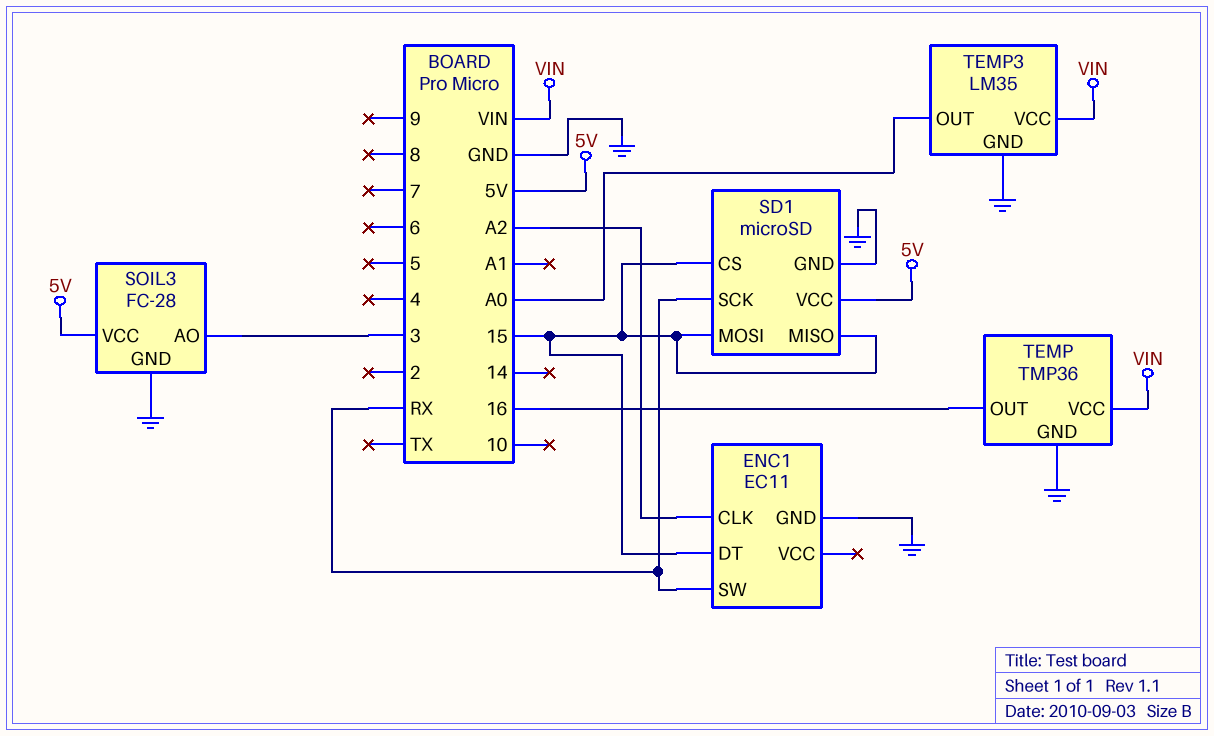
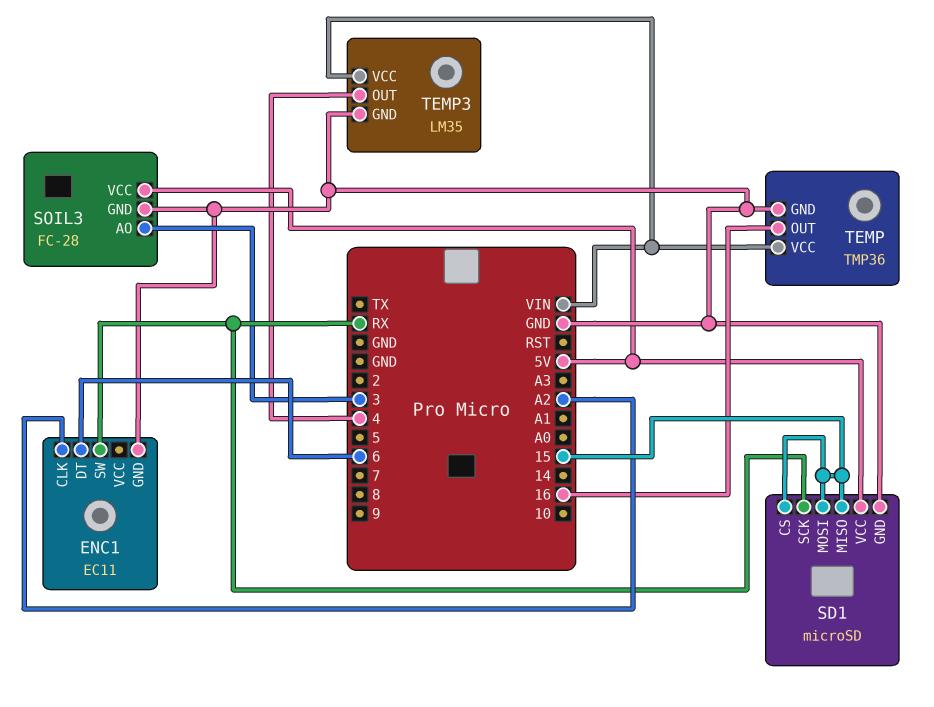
ENC1 pin DT: 15 -> 6
TEMP3 pin OUT: A0 -> 4

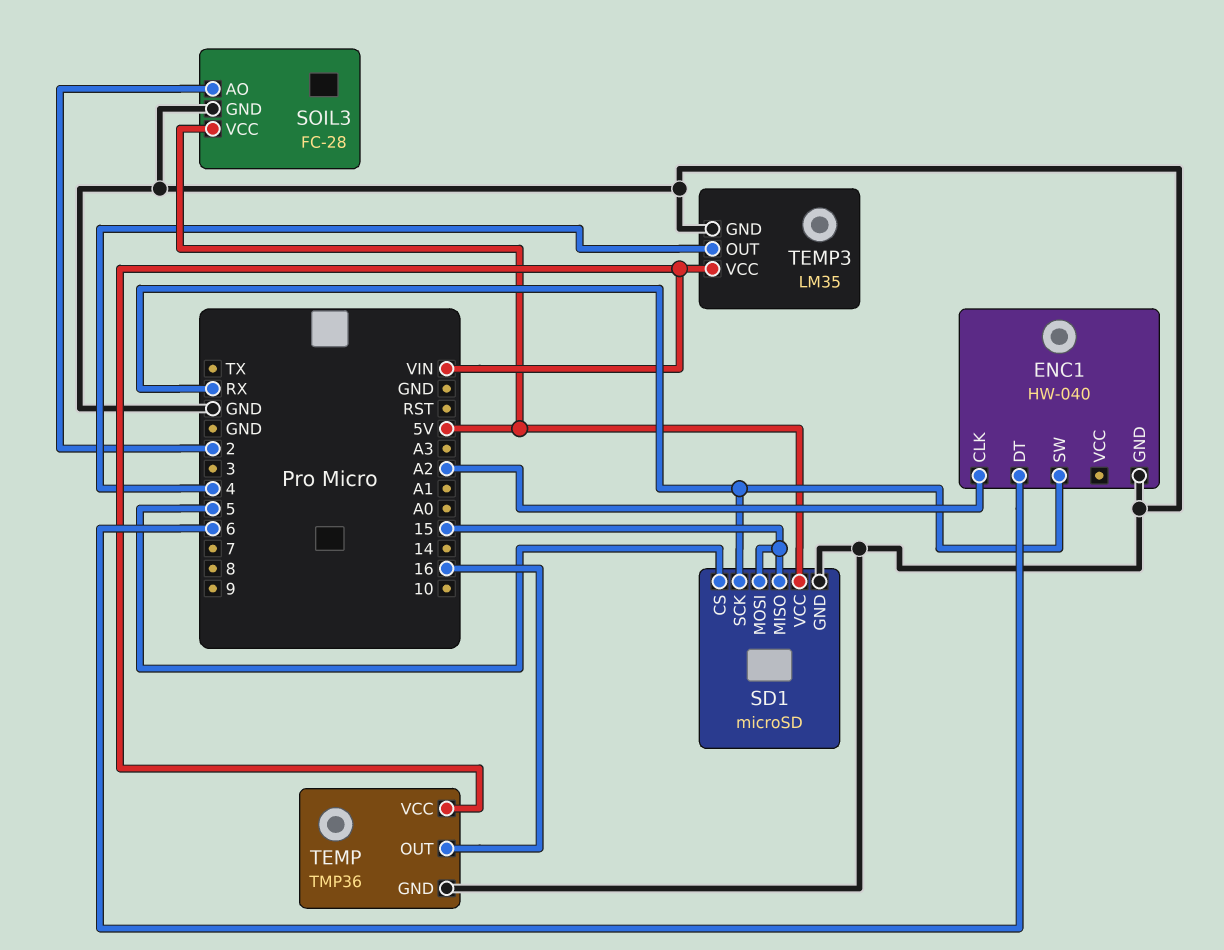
ENC1: EC11 -> HW-040
SD1 pin CS: 15 -> 5
SOIL3 pin AO: 3 -> 2

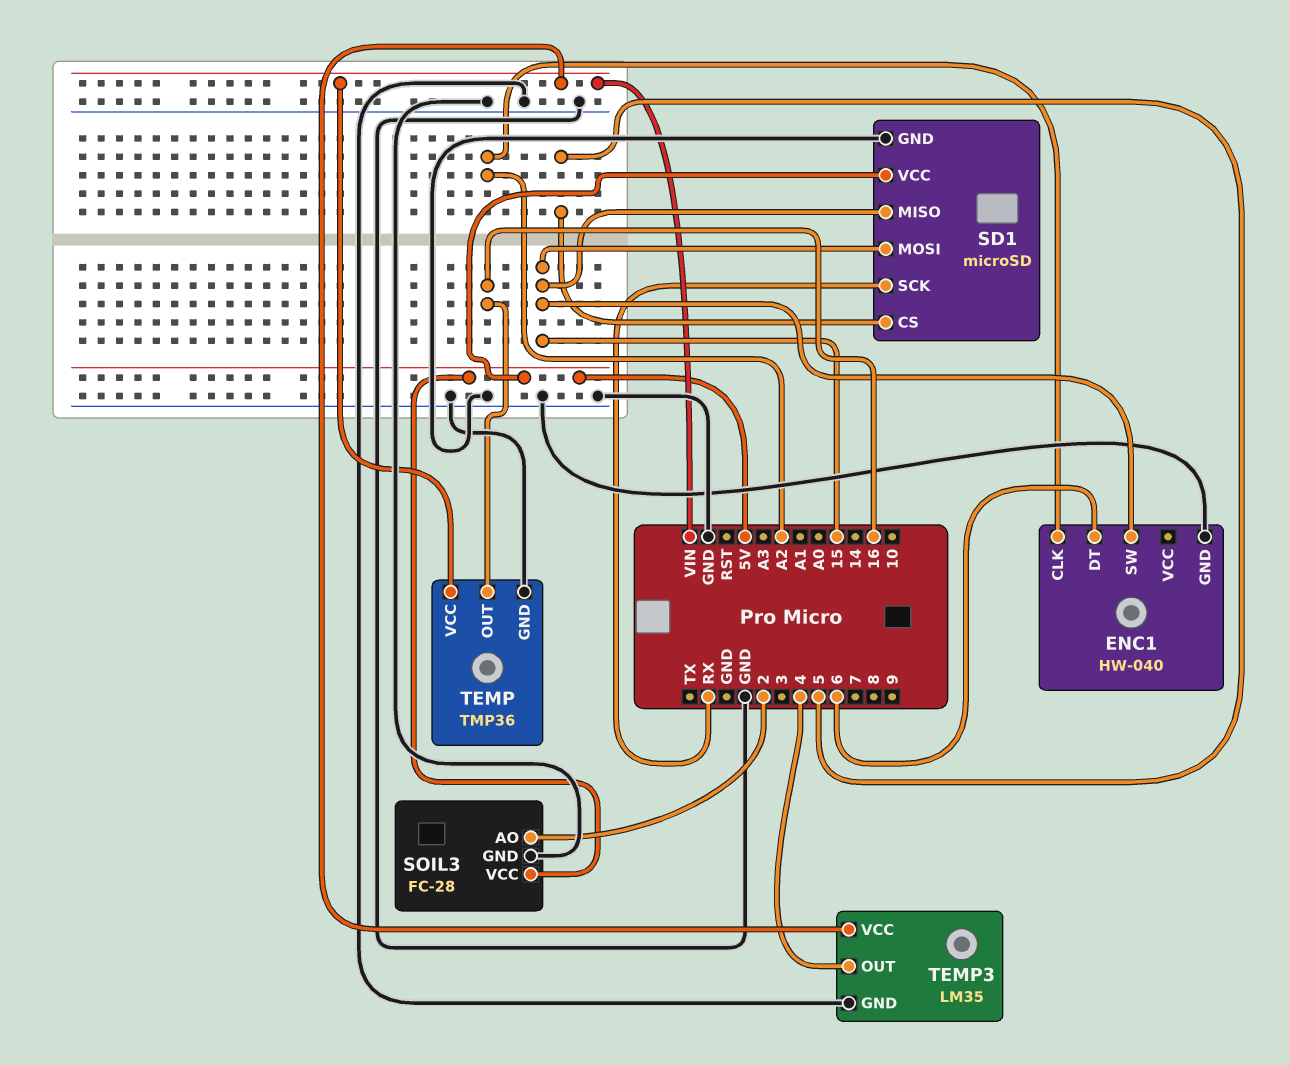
ENC1 pin SW: RX -> 15

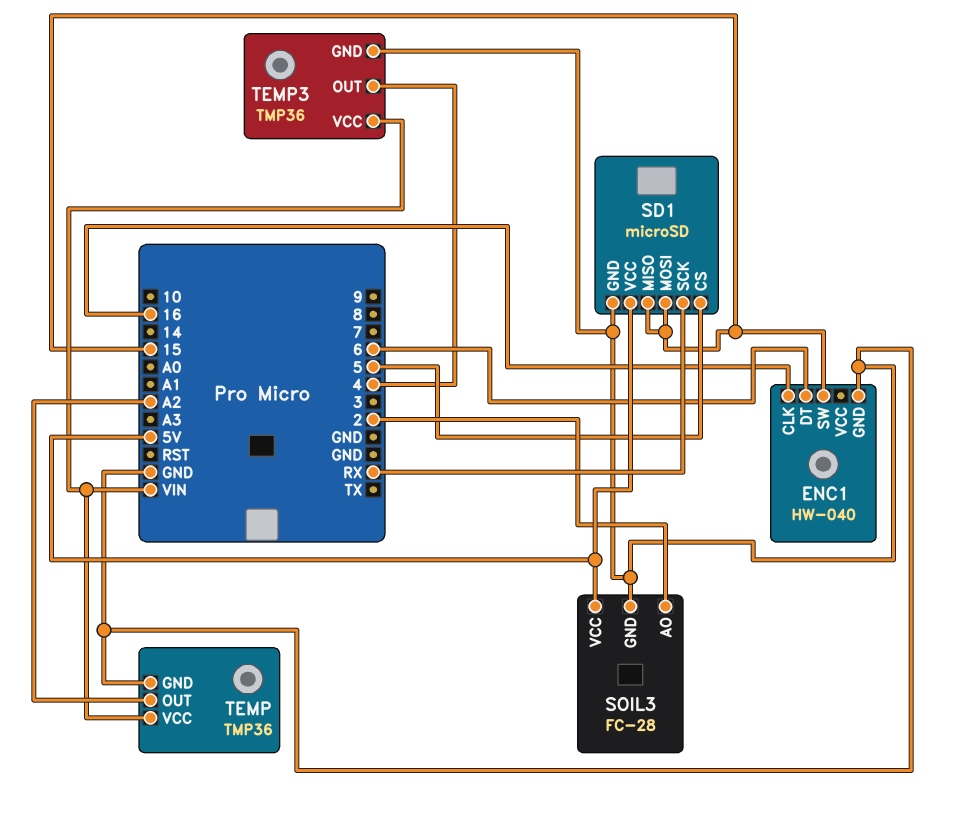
ENC1 pin CLK: A2 -> 16
TEMP pin OUT: 16 -> A2
TEMP3: LM35 -> TMP36

